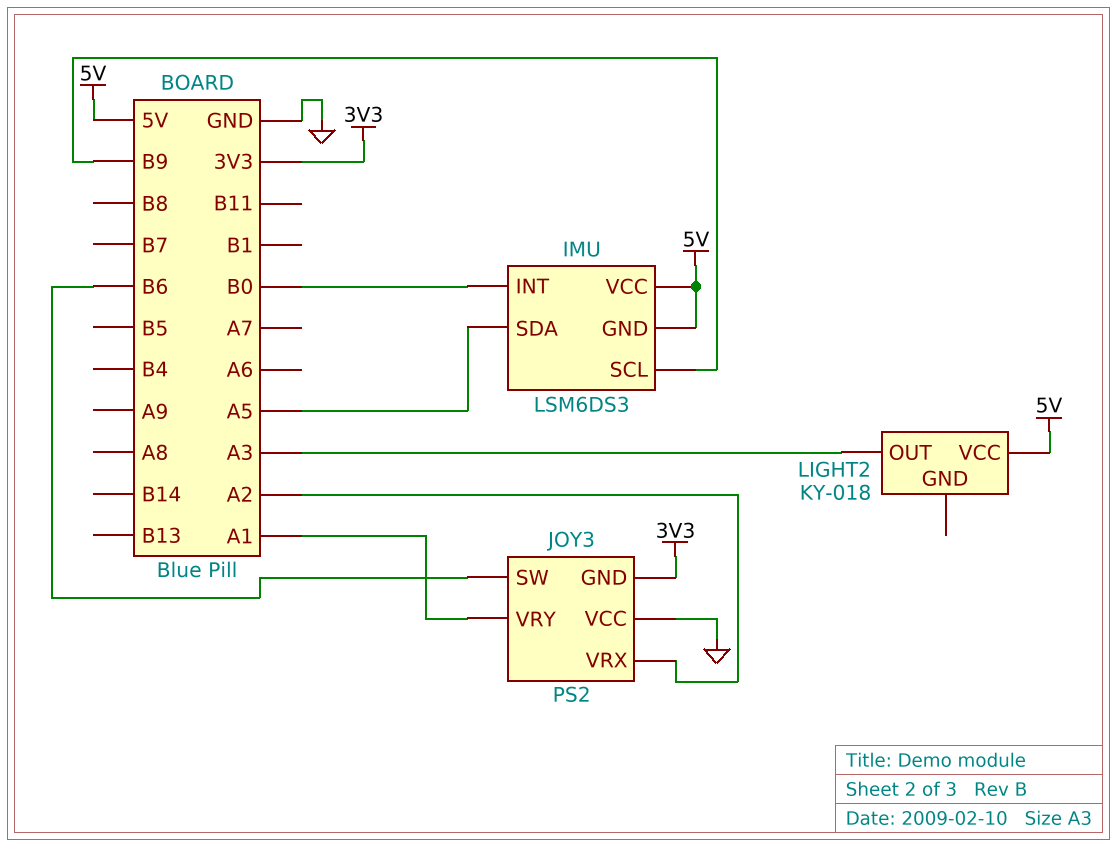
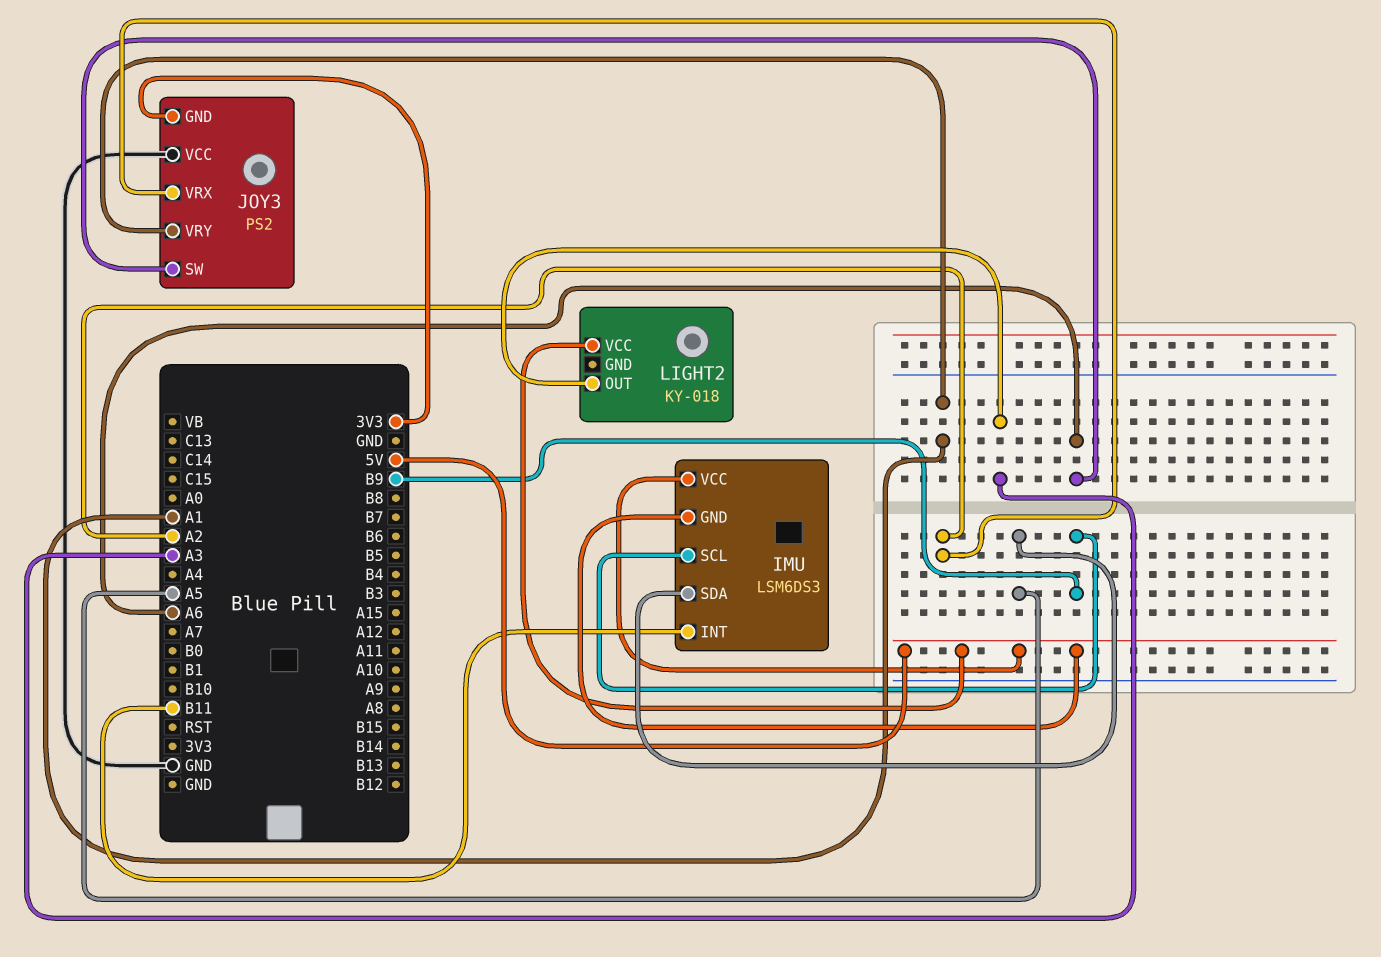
IMU pin INT: B0 -> B11
JOY3 pin SW: B6 -> A6

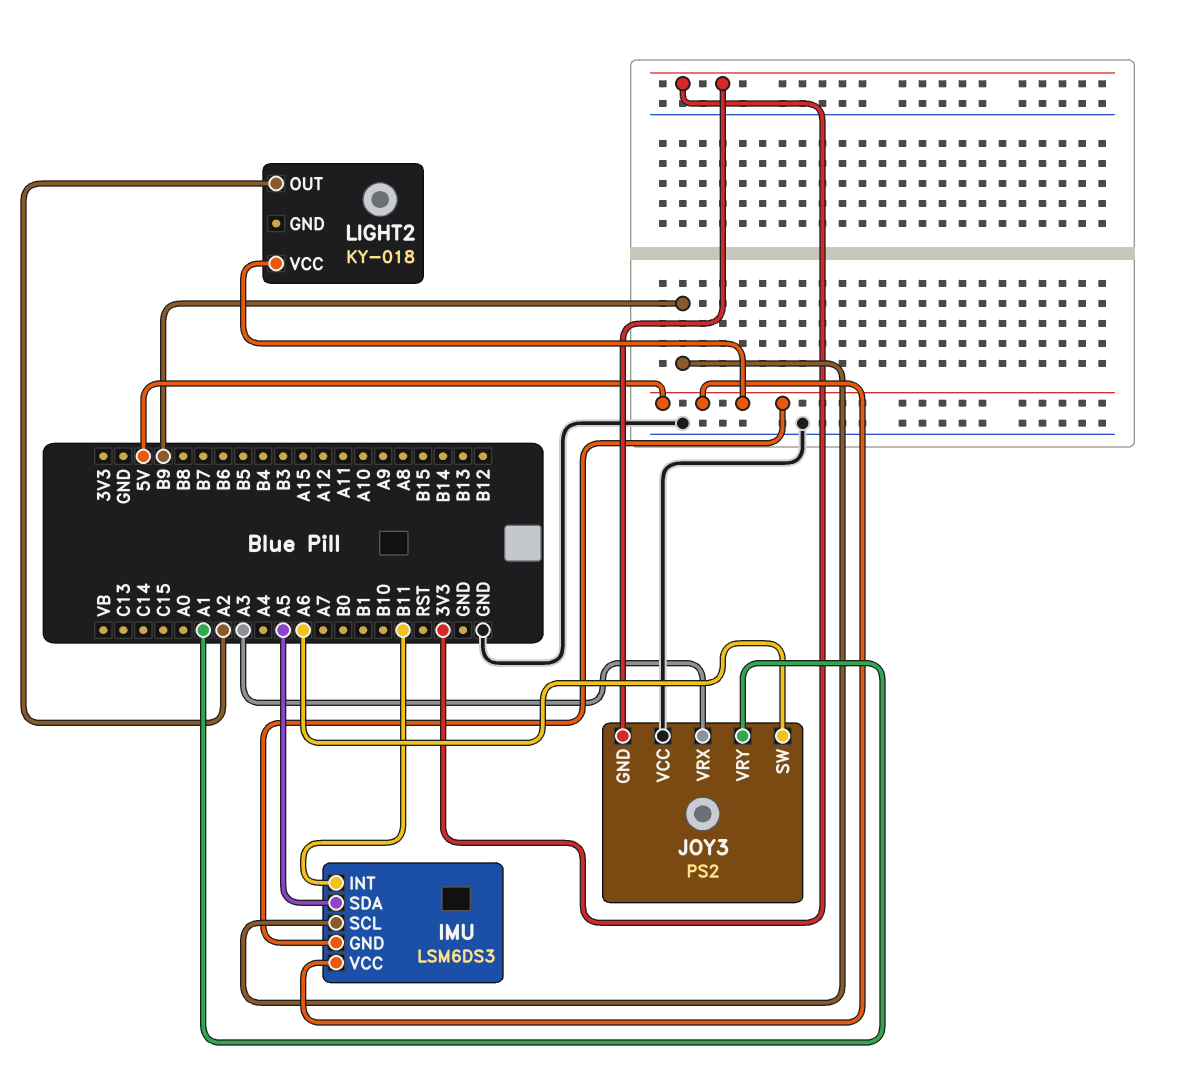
JOY3 pin VRX: A2 -> A3
LIGHT2 pin OUT: A3 -> A2

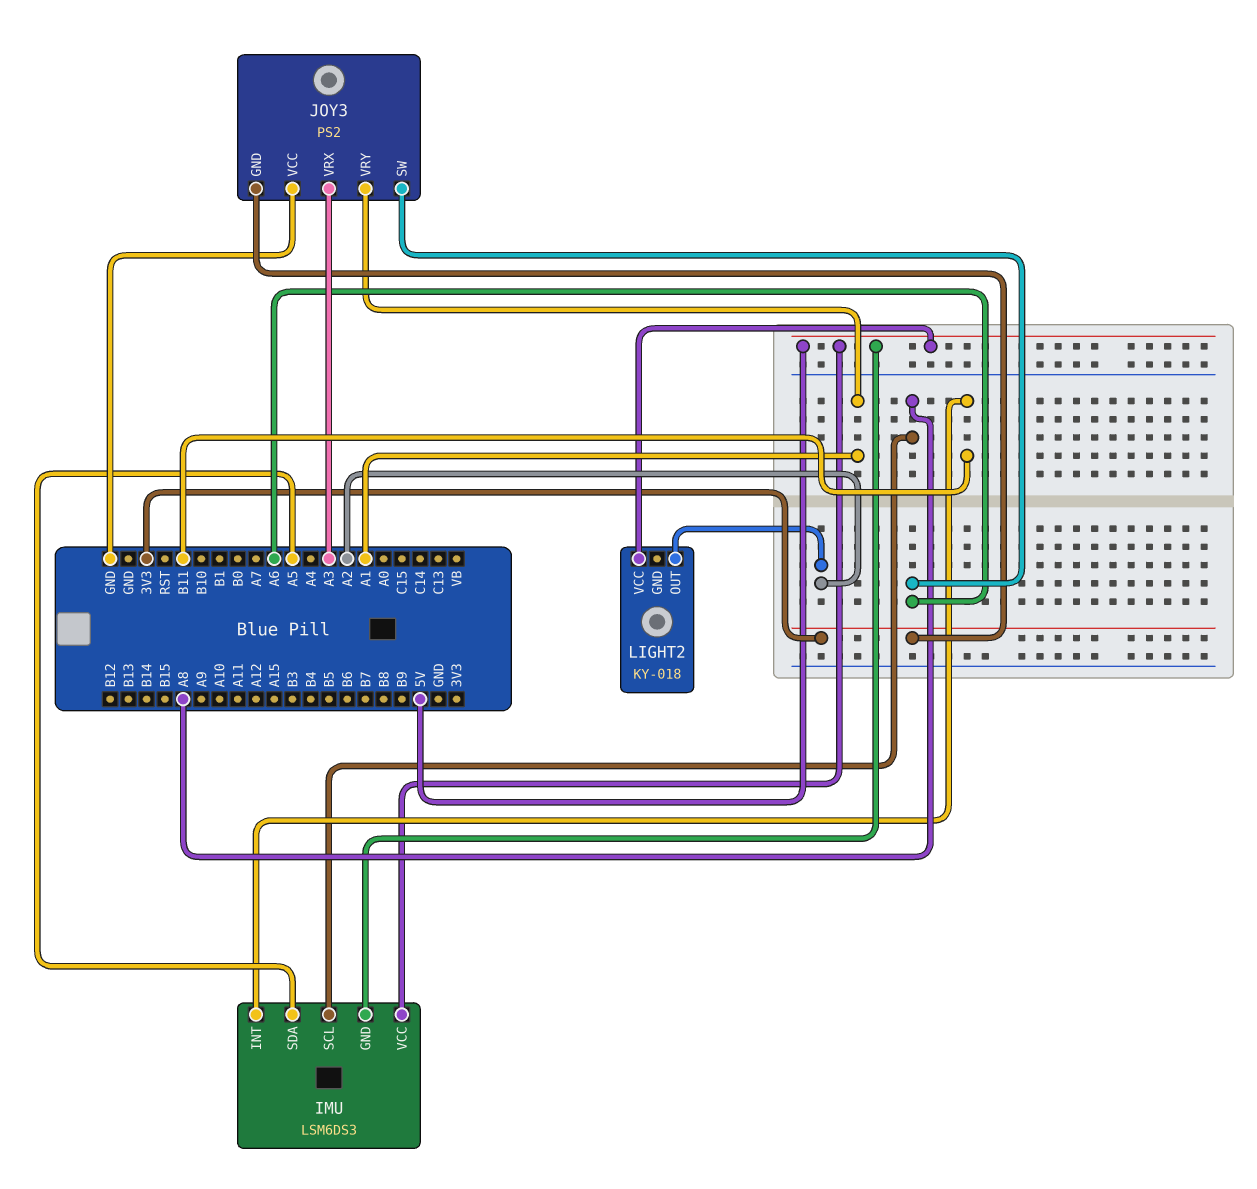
IMU pin SCL: B9 -> A8

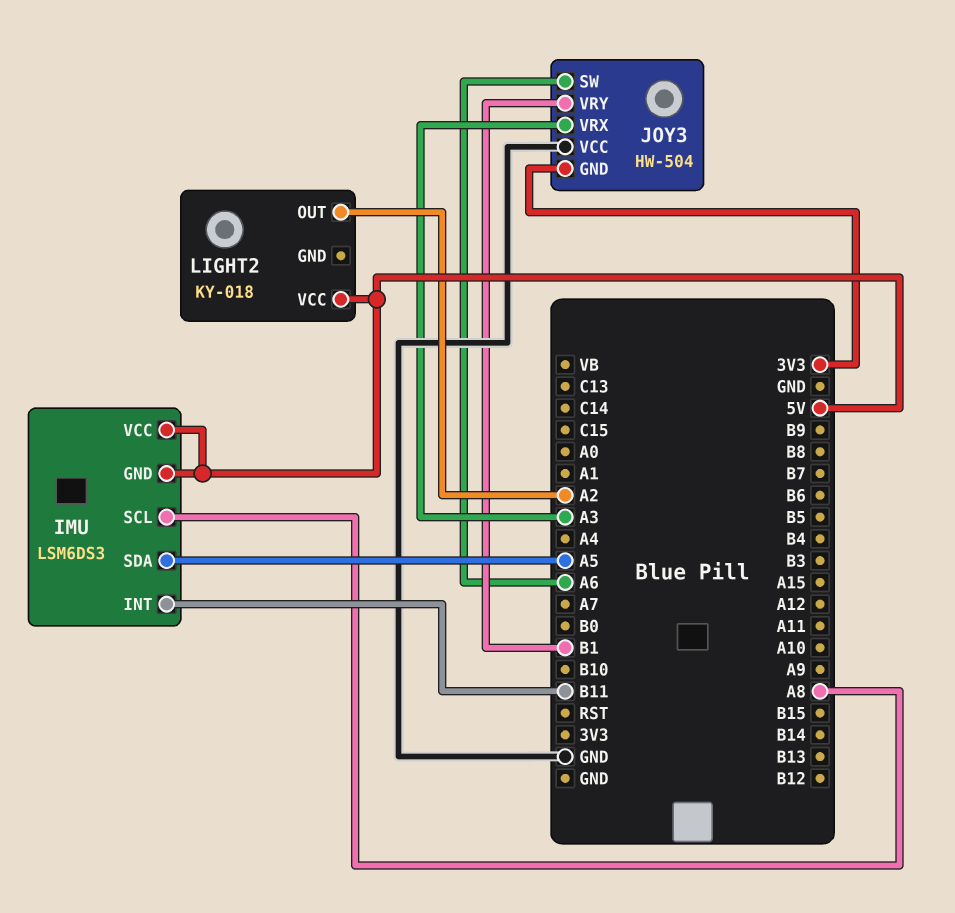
JOY3: PS2 -> HW-504
JOY3 pin VRY: A1 -> B1

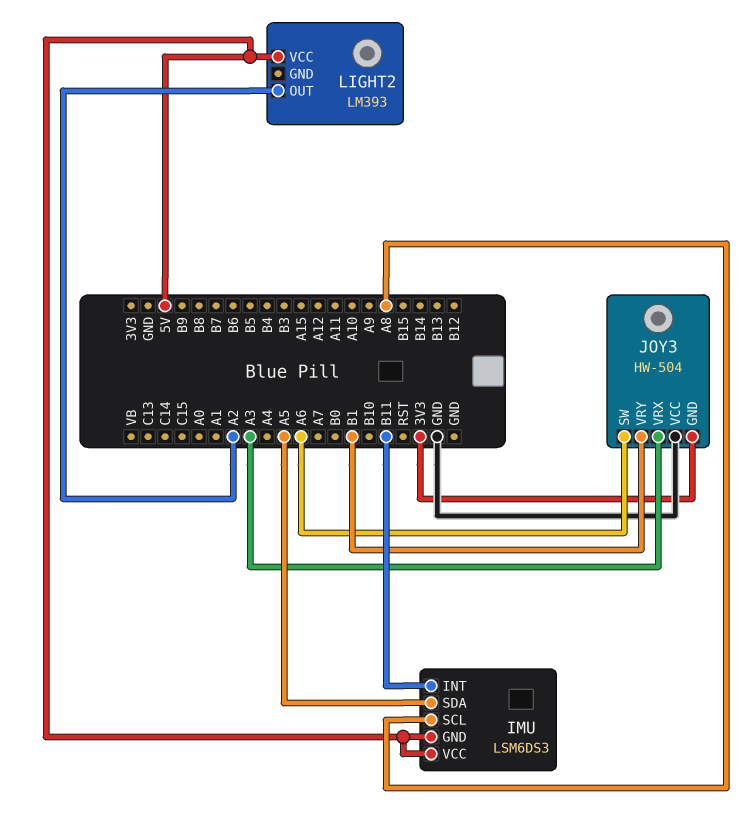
LIGHT2: KY-018 -> LM393

